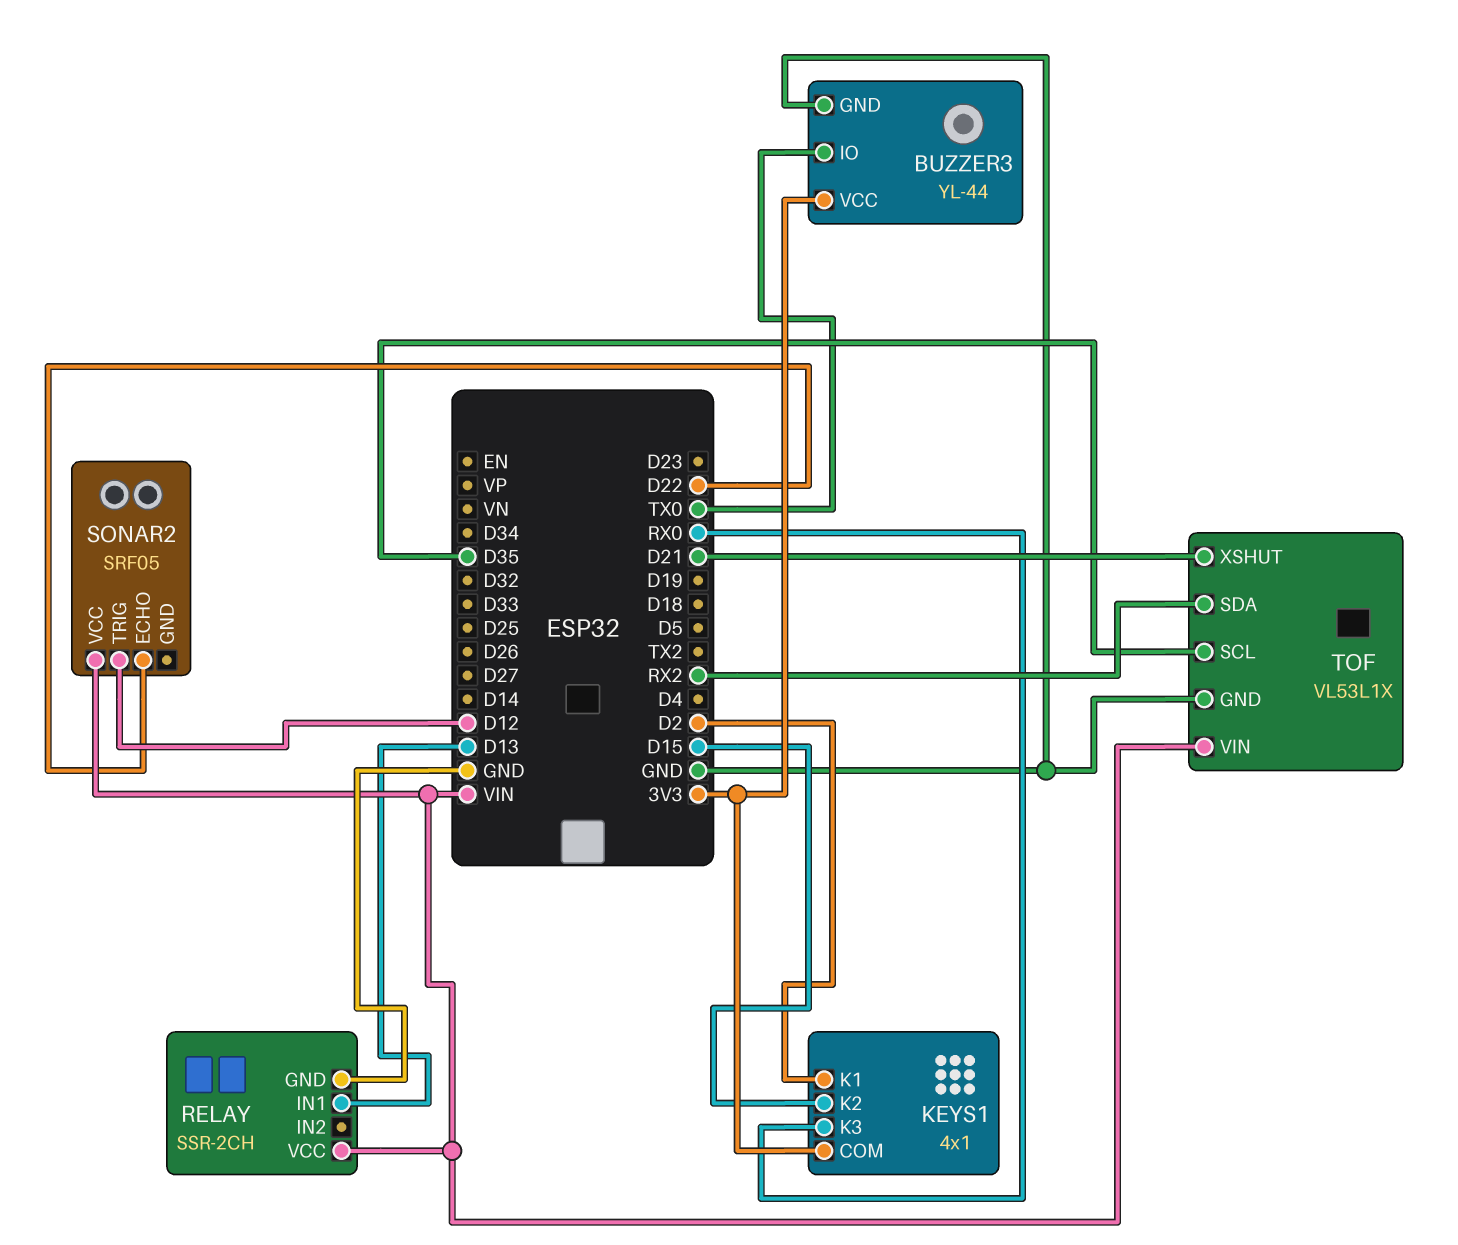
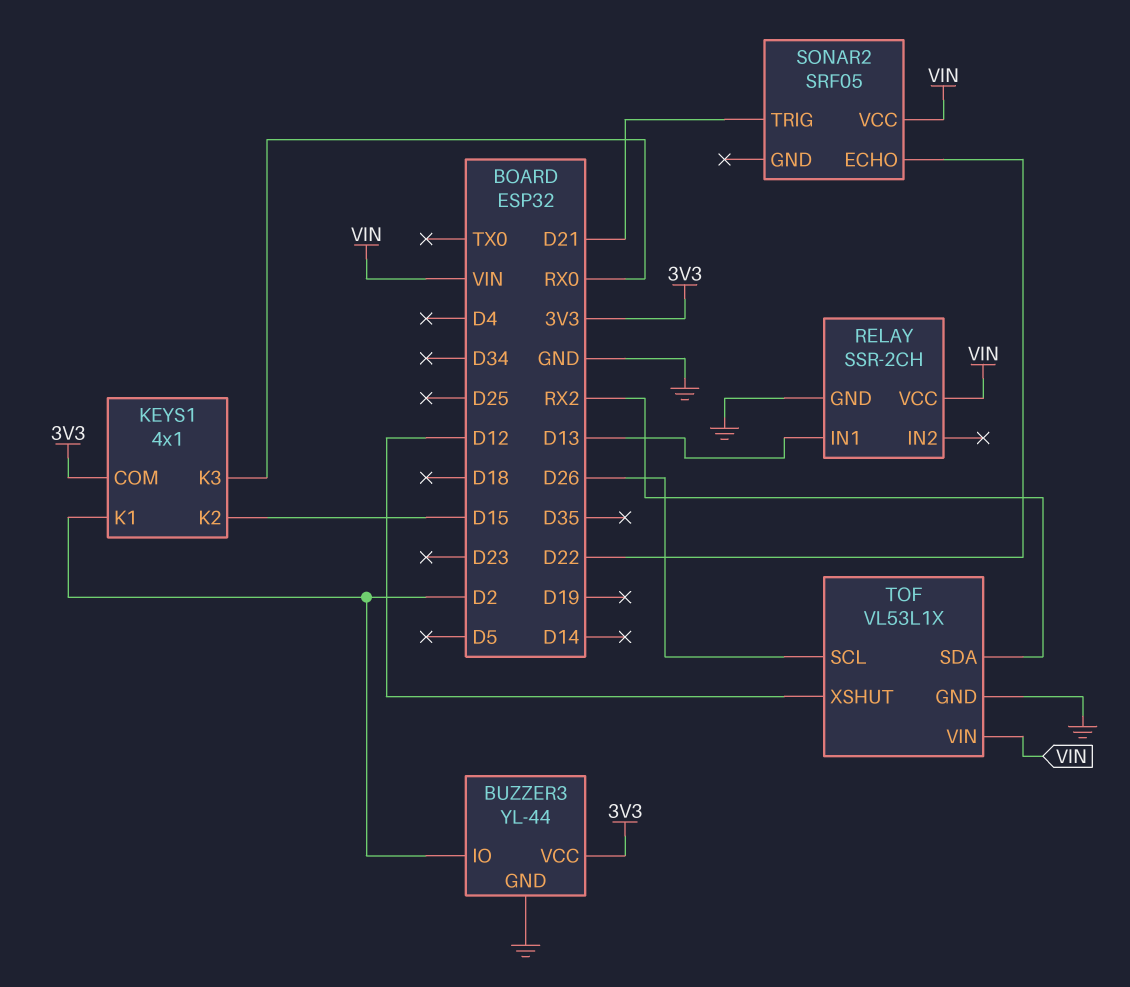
BUZZER3 pin IO: TX0 -> D2
SONAR2 pin TRIG: D12 -> D21
TOF pin SCL: D35 -> D26
TOF pin XSHUT: D21 -> D12

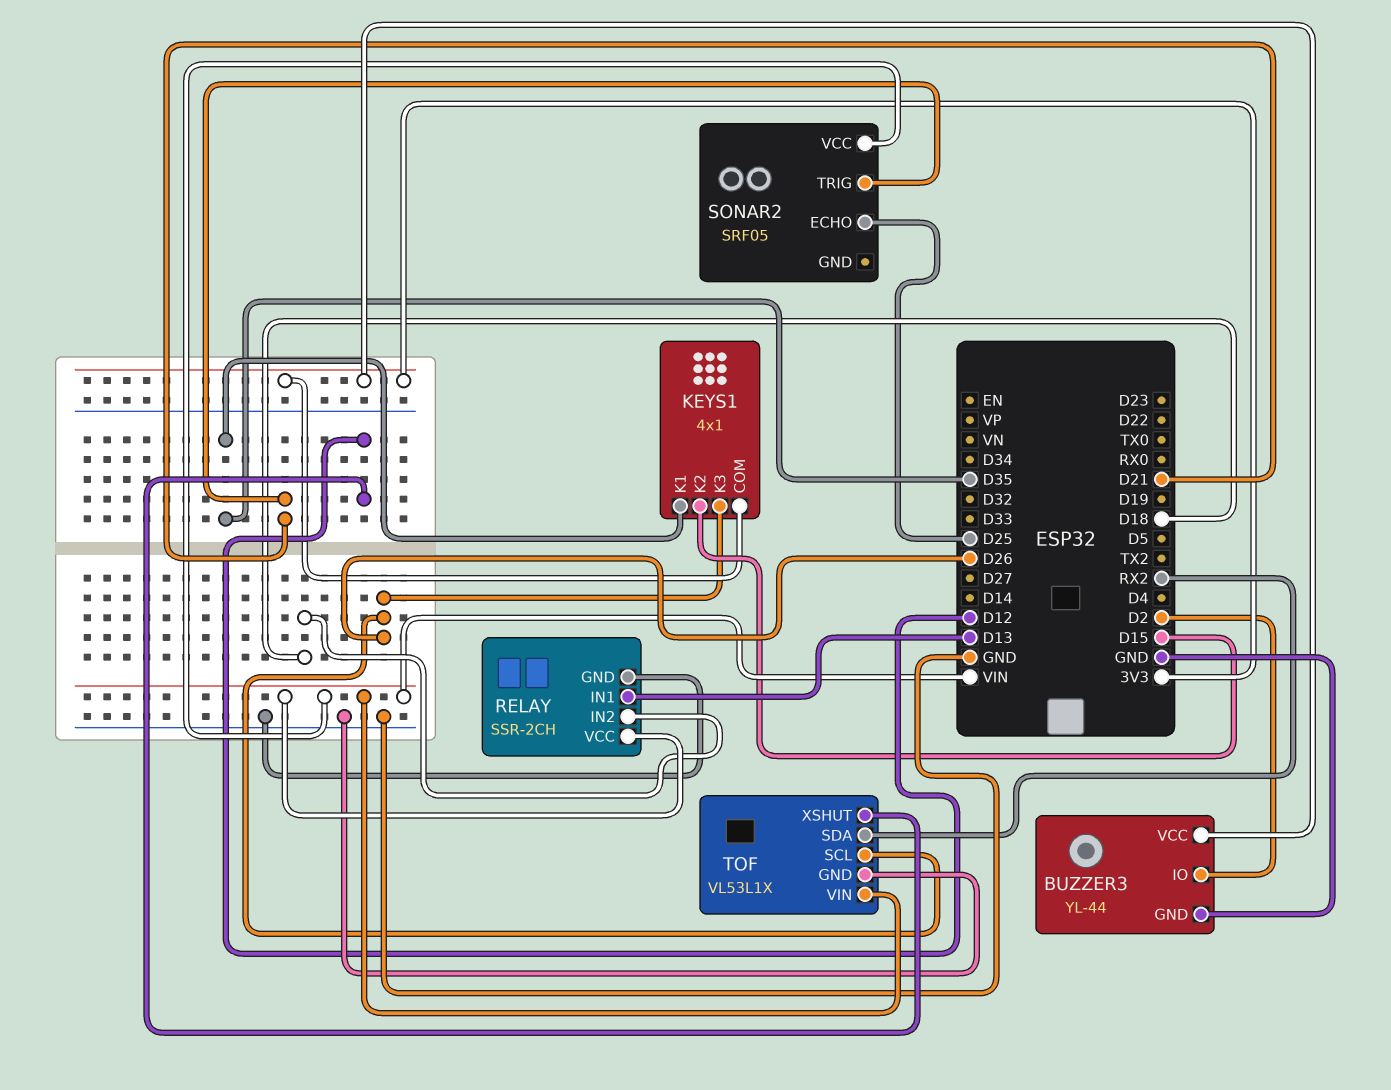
KEYS1 pin K1: D2 -> D35
KEYS1 pin K3: RX0 -> D26
RELAY pin IN2: none -> D18
SONAR2 pin ECHO: D22 -> D25

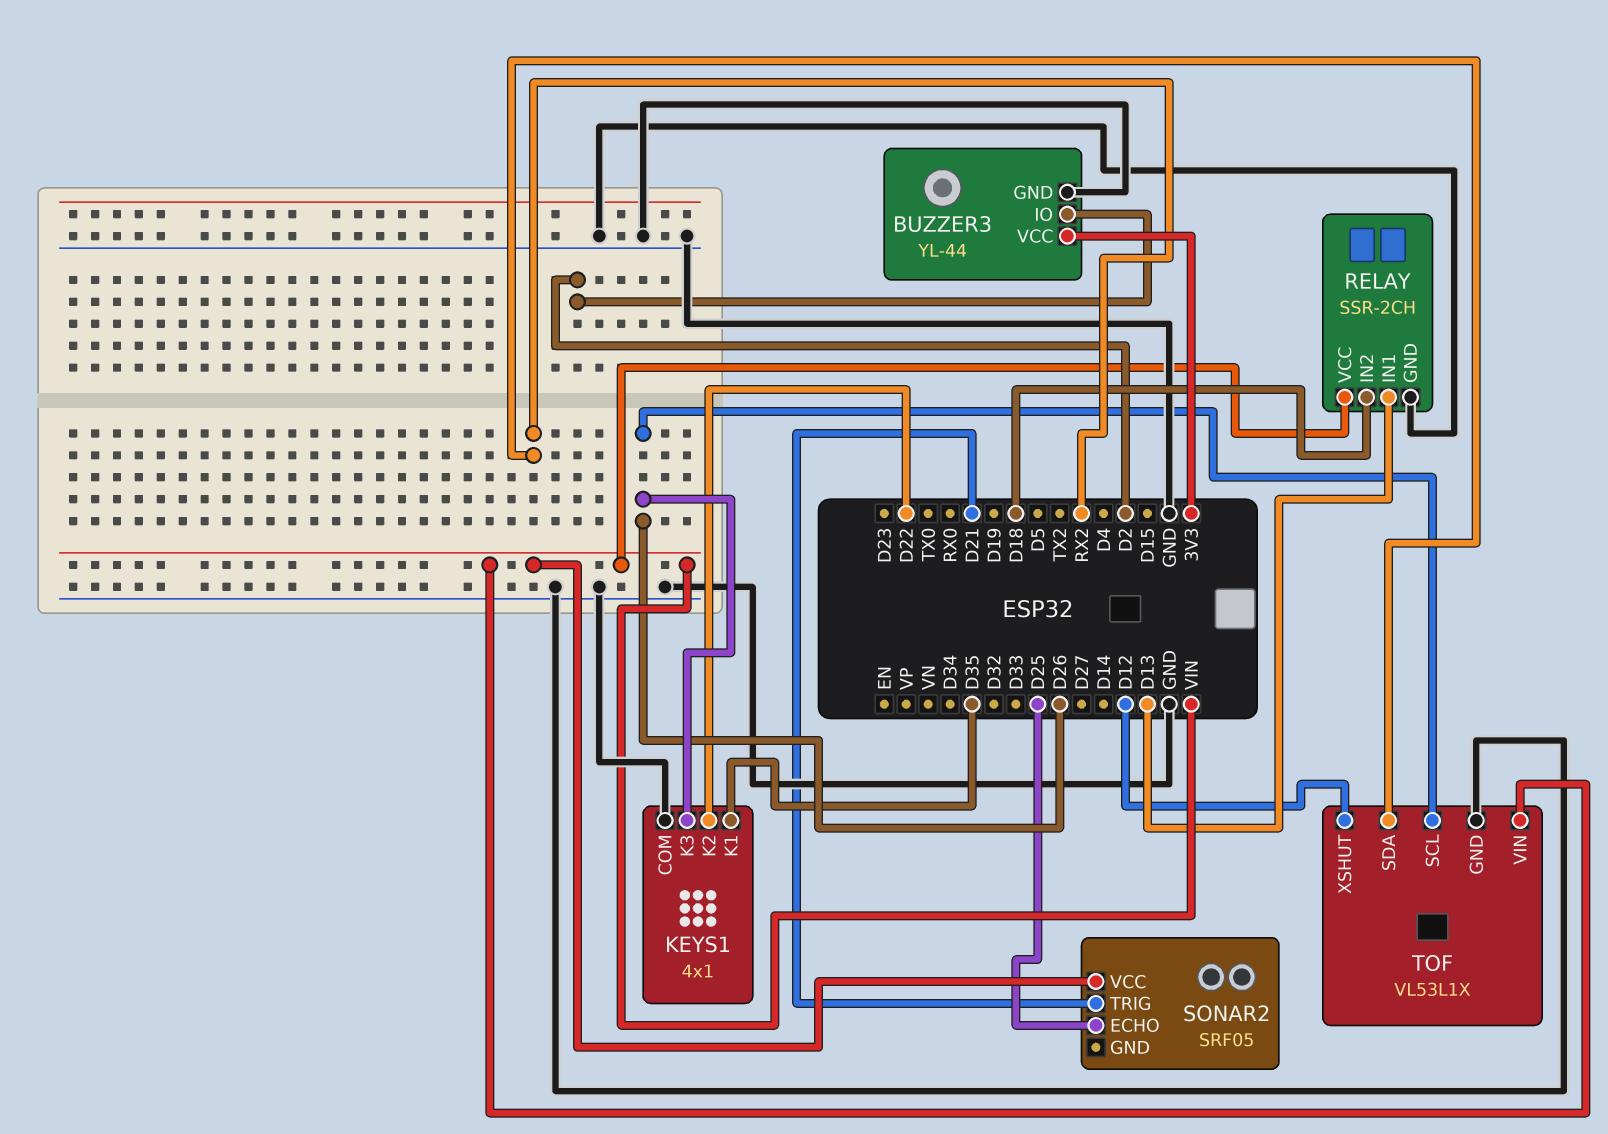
KEYS1 pin COM: 3V3 -> GND
KEYS1 pin K2: D15 -> D22

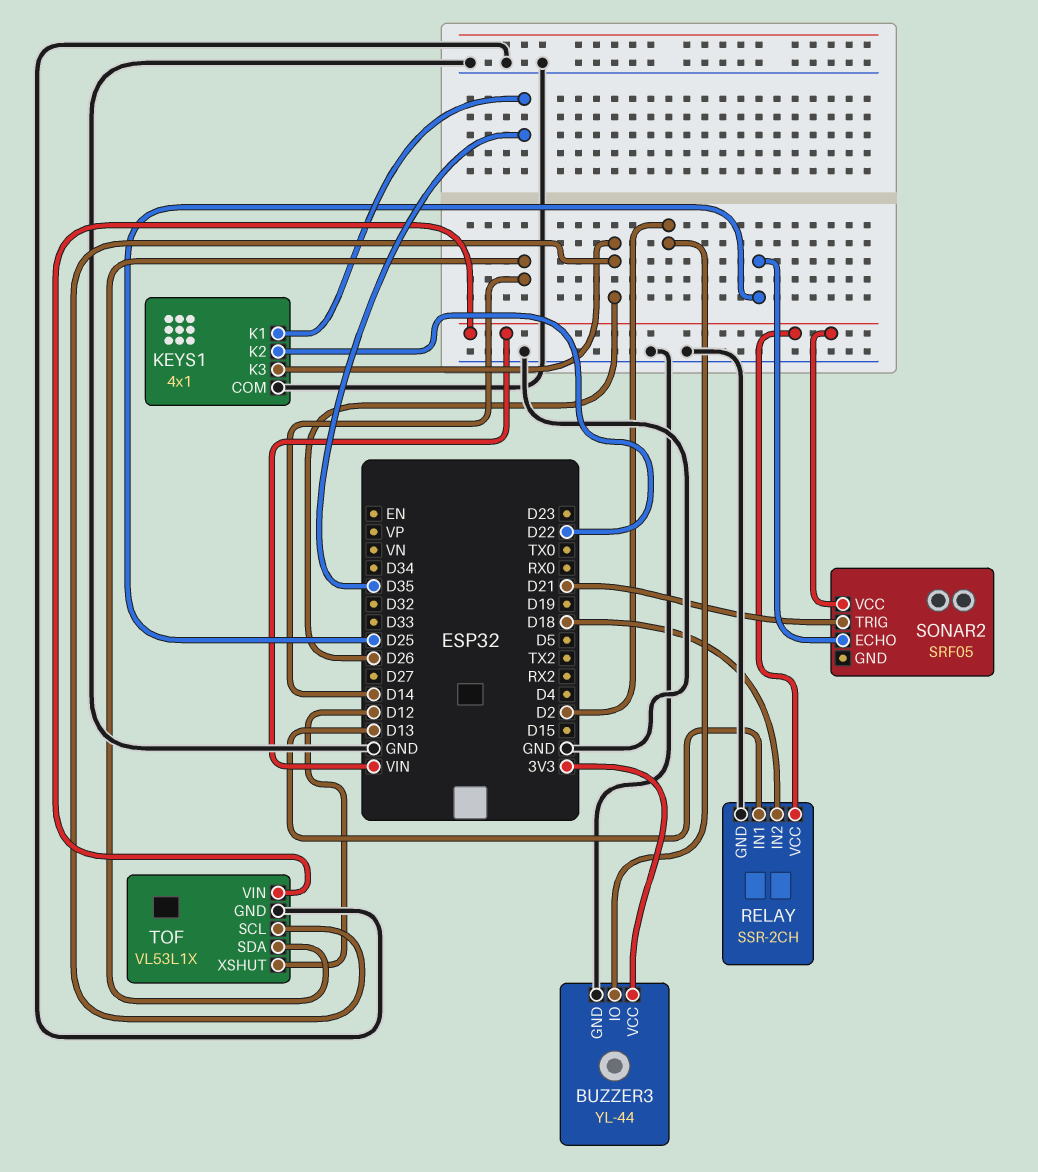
TOF pin SDA: RX2 -> D14

